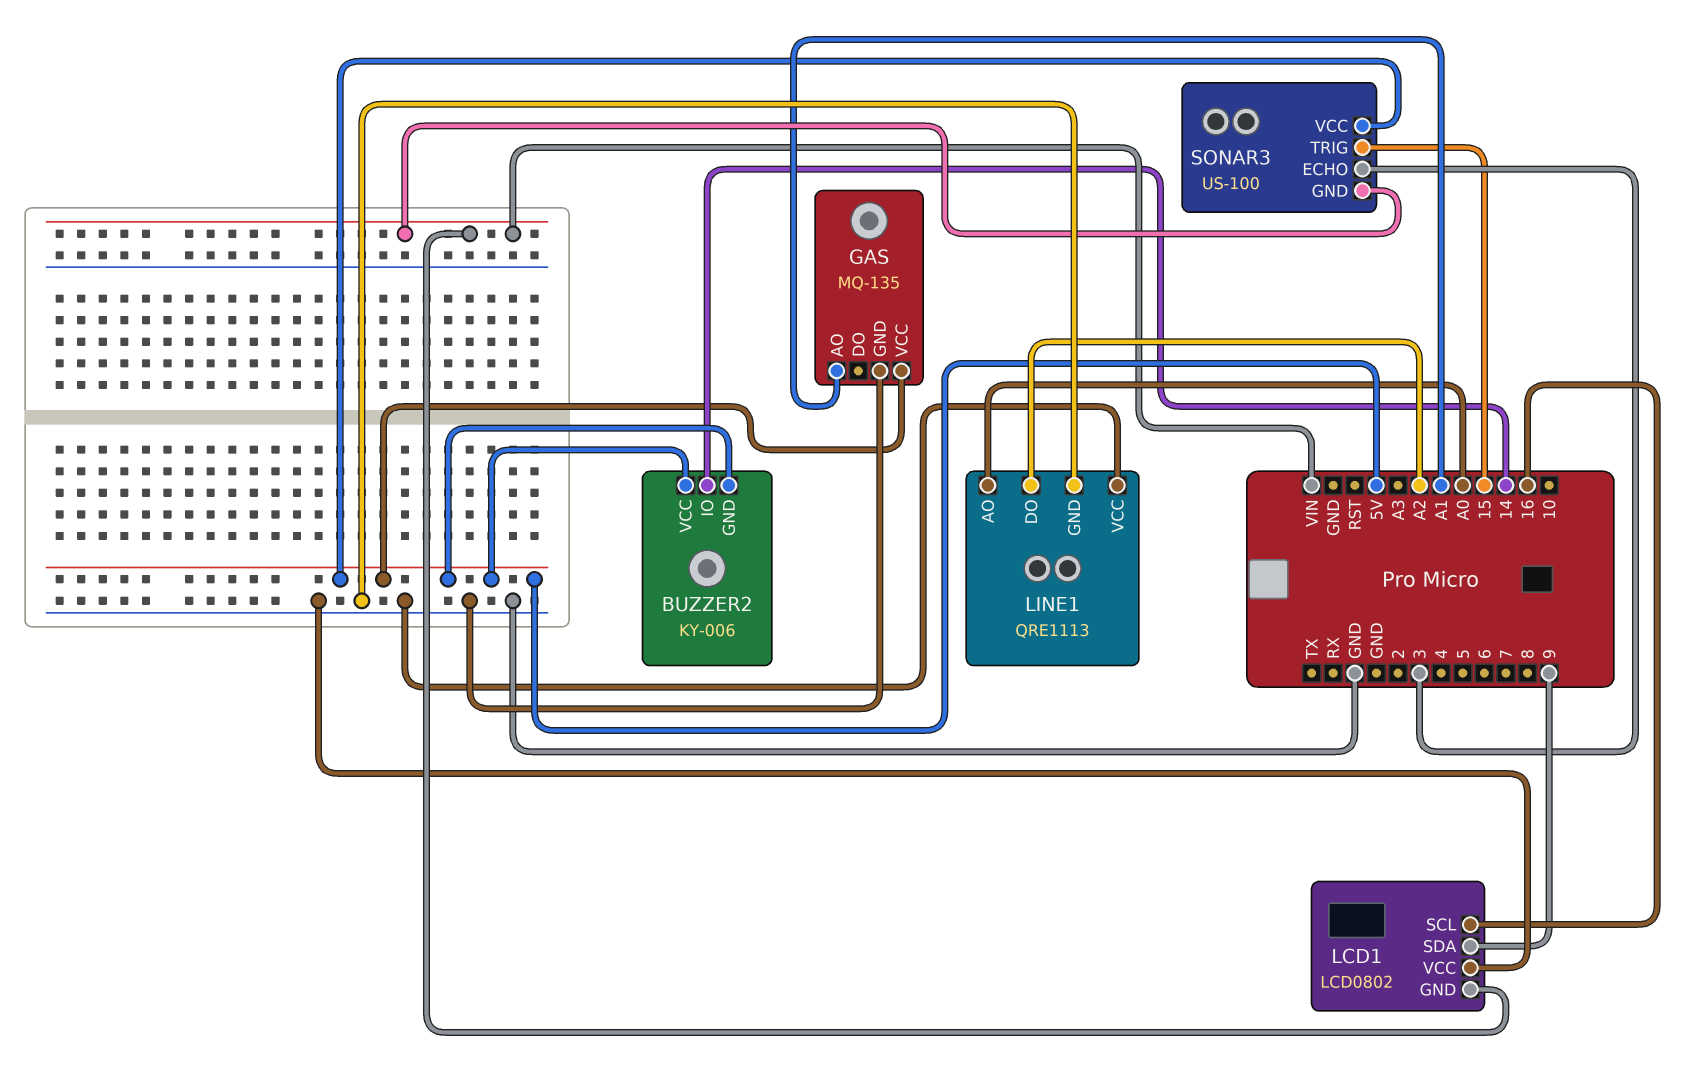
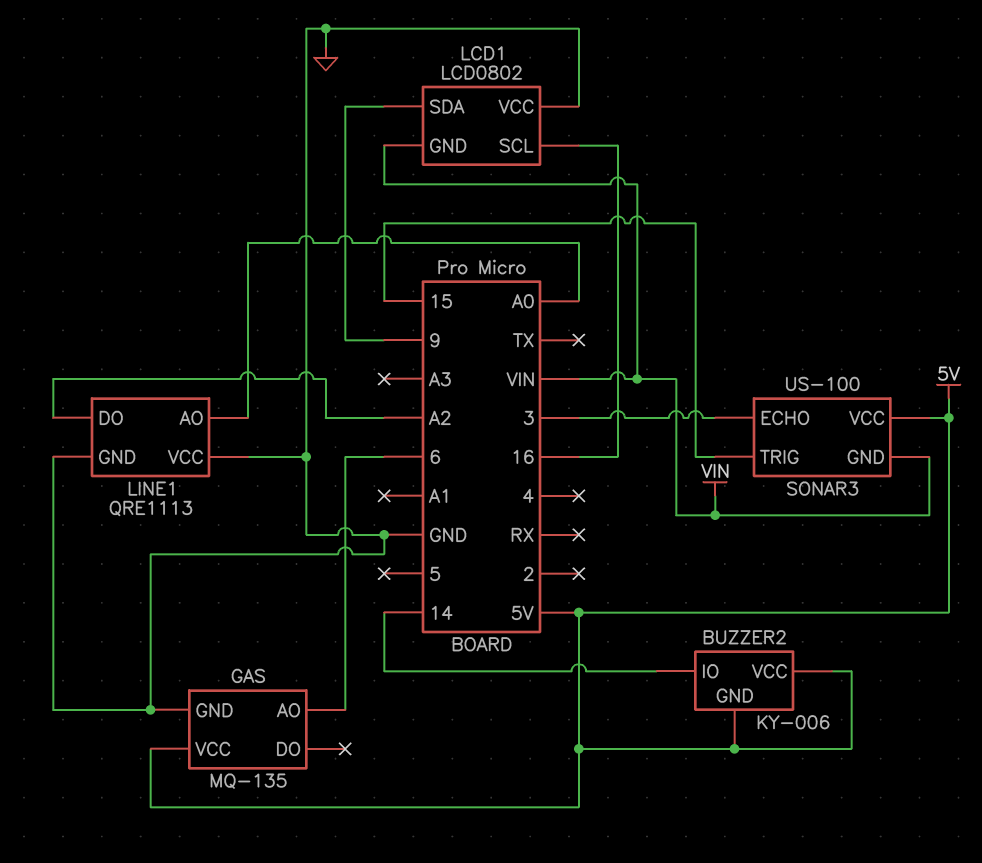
GAS pin AO: A1 -> 6

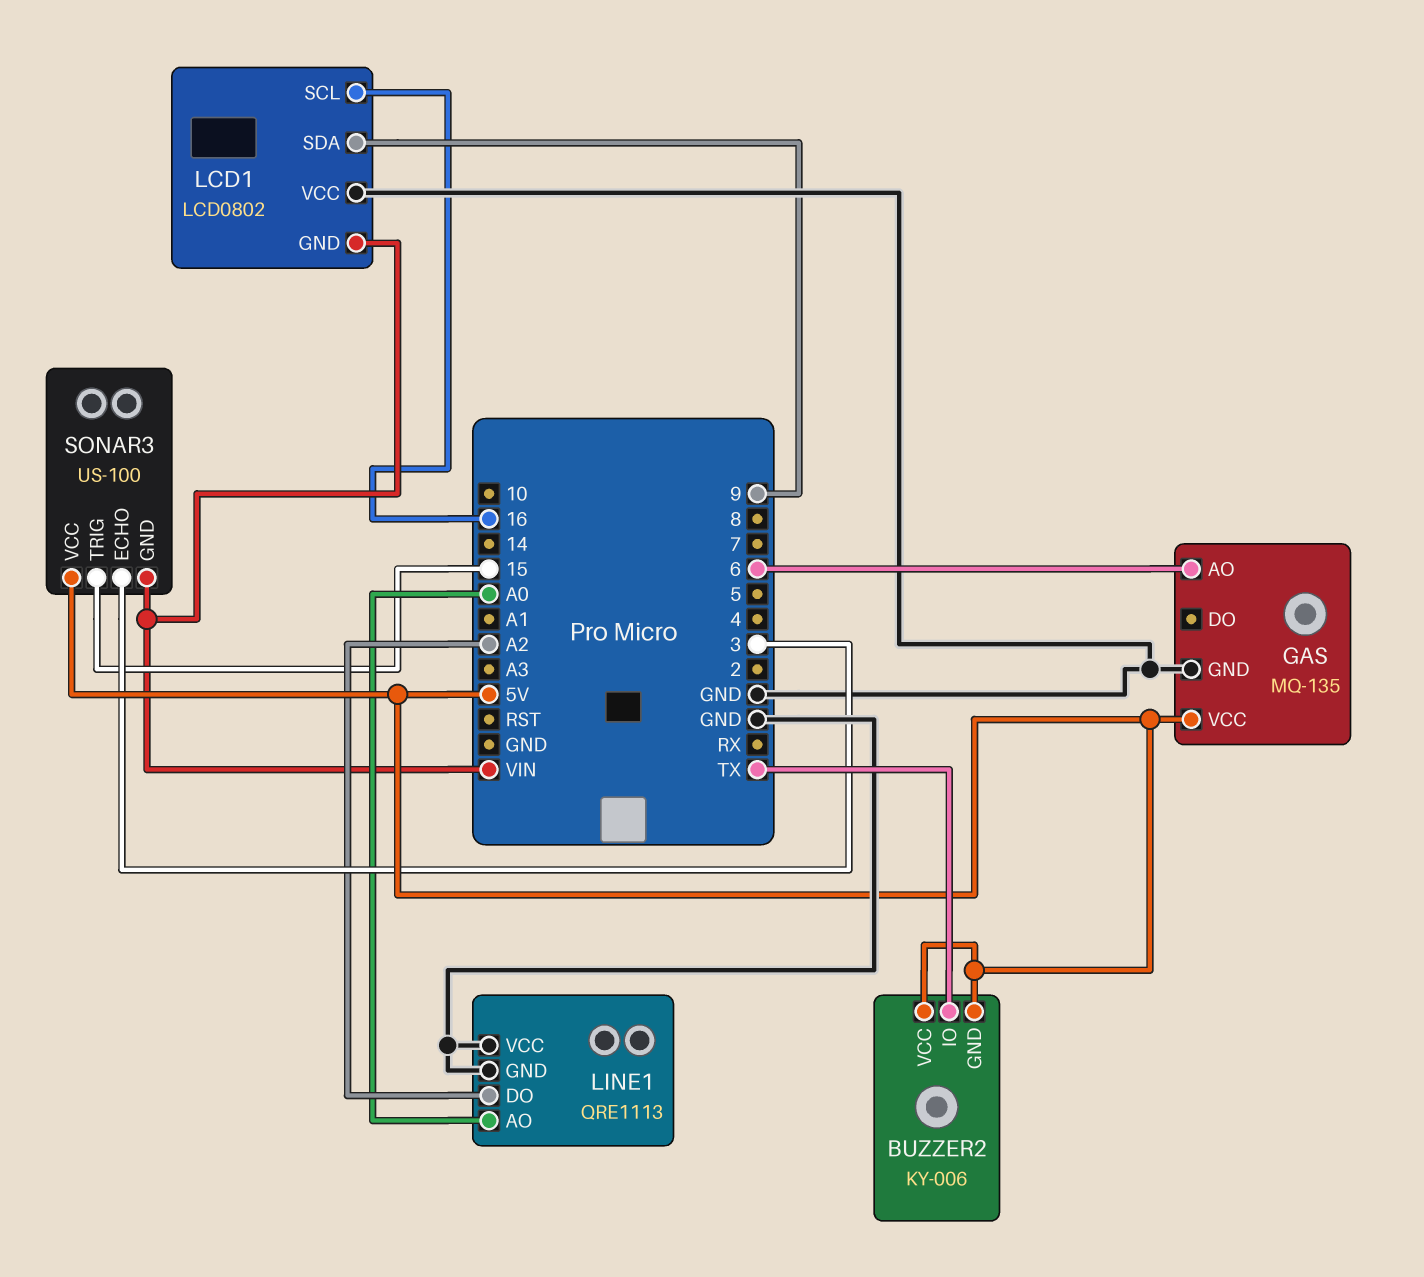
BUZZER2 pin IO: 14 -> TX

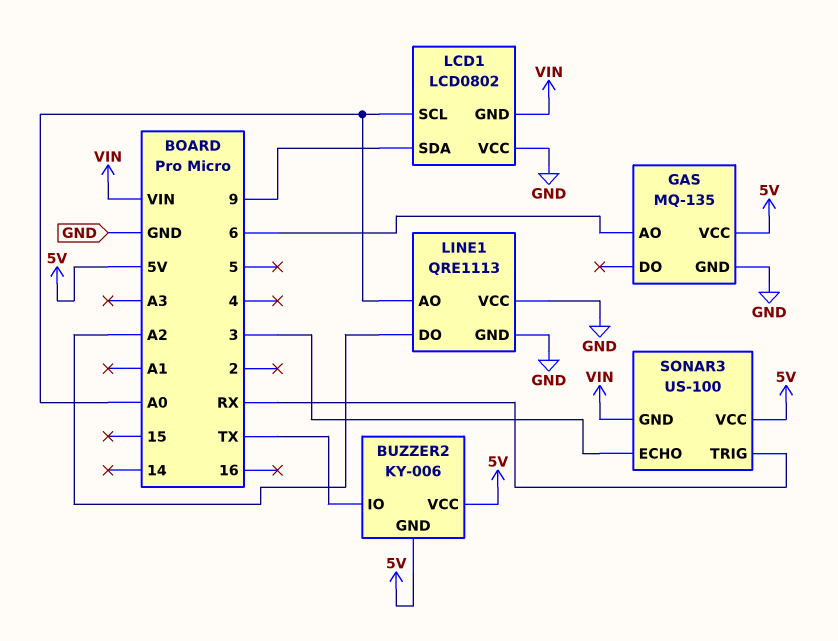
LCD1 pin SCL: 16 -> A0
SONAR3 pin TRIG: 15 -> RX

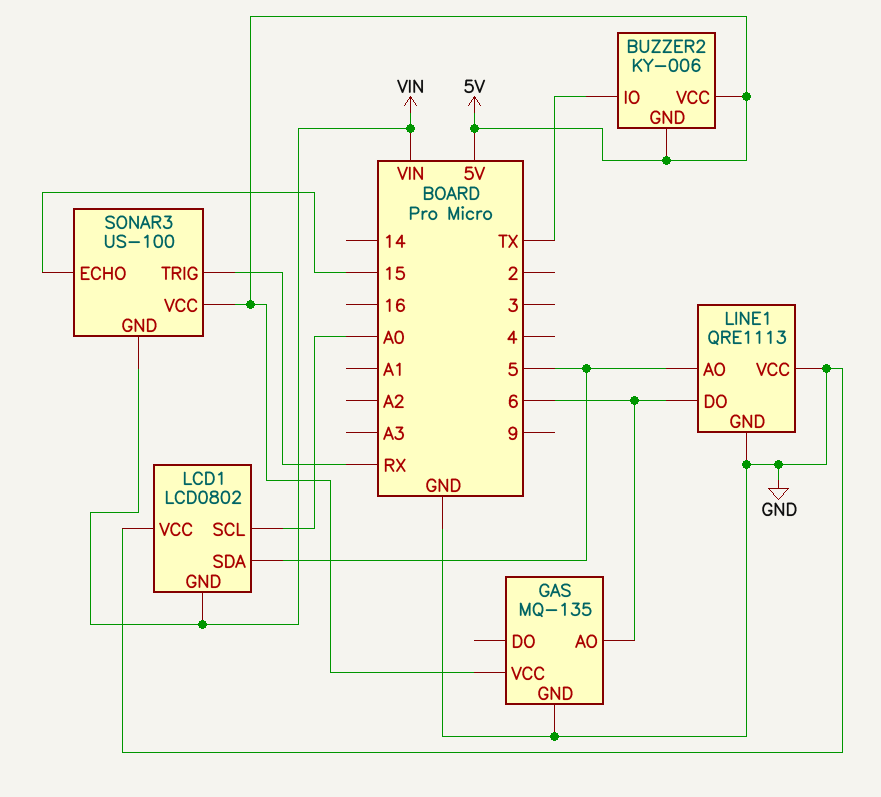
LCD1 pin SDA: 9 -> 5
LINE1 pin AO: A0 -> 5
LINE1 pin DO: A2 -> 6
SONAR3 pin ECHO: 3 -> 15

